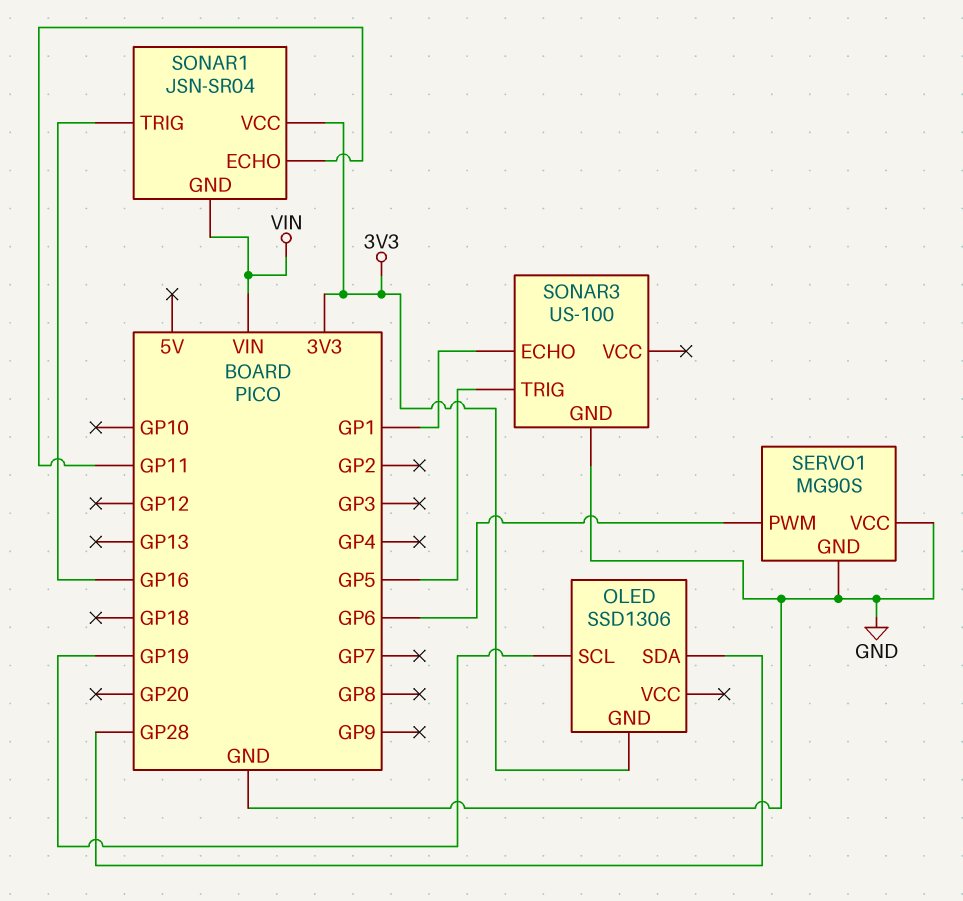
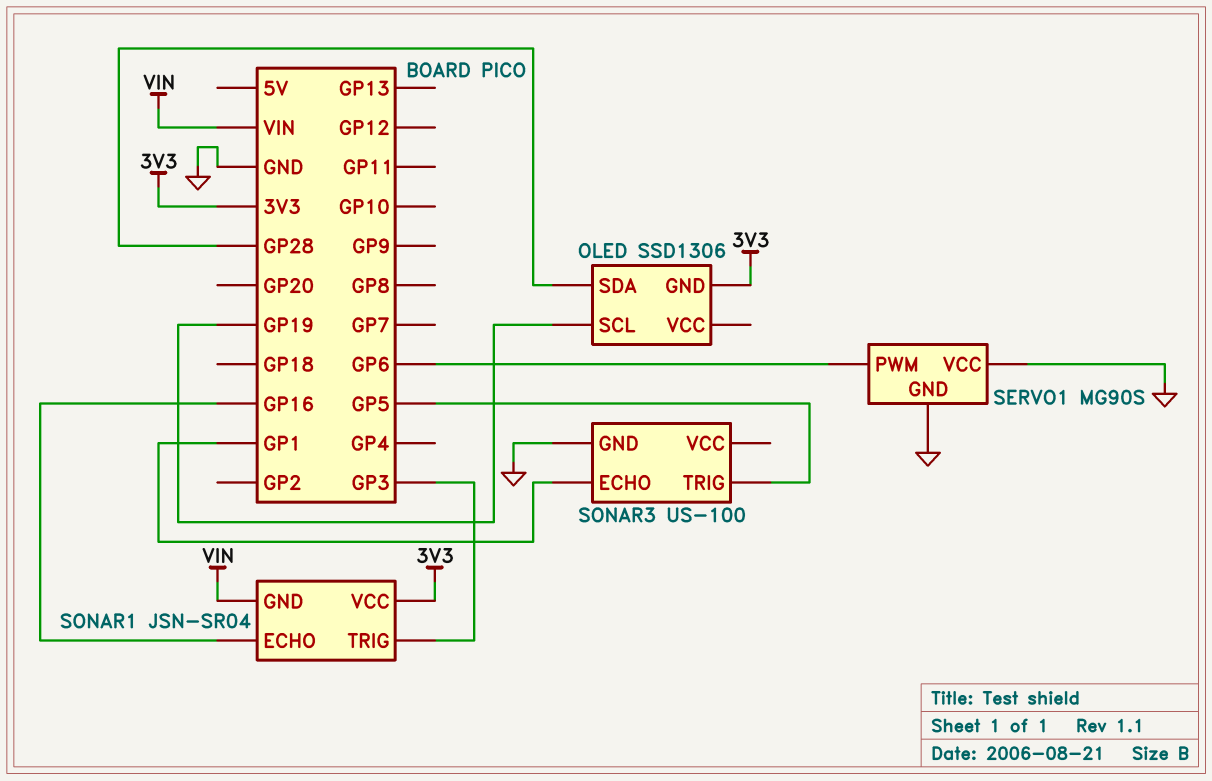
SONAR1 pin ECHO: GP11 -> GP16
SONAR1 pin TRIG: GP16 -> GP3

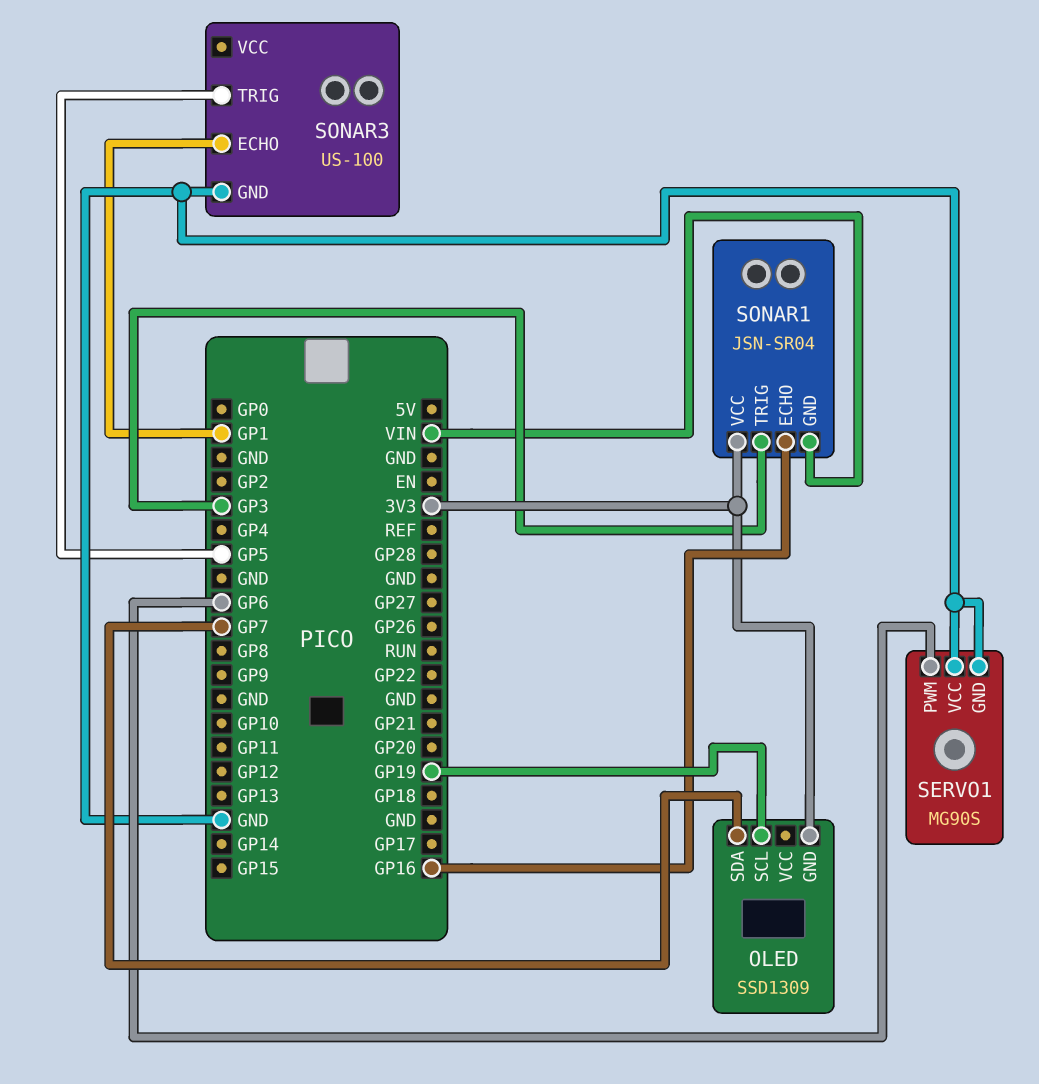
OLED: SSD1306 -> SSD1309
OLED pin SDA: GP28 -> GP7

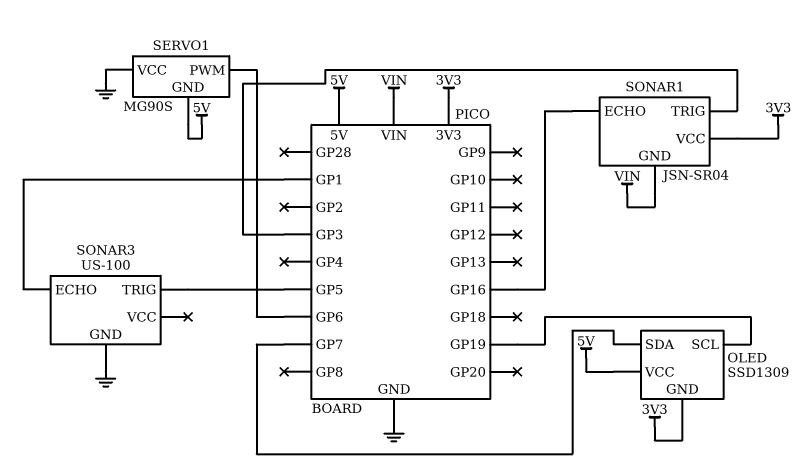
OLED pin VCC: none -> 5V
SERVO1 pin GND: GND -> 5V

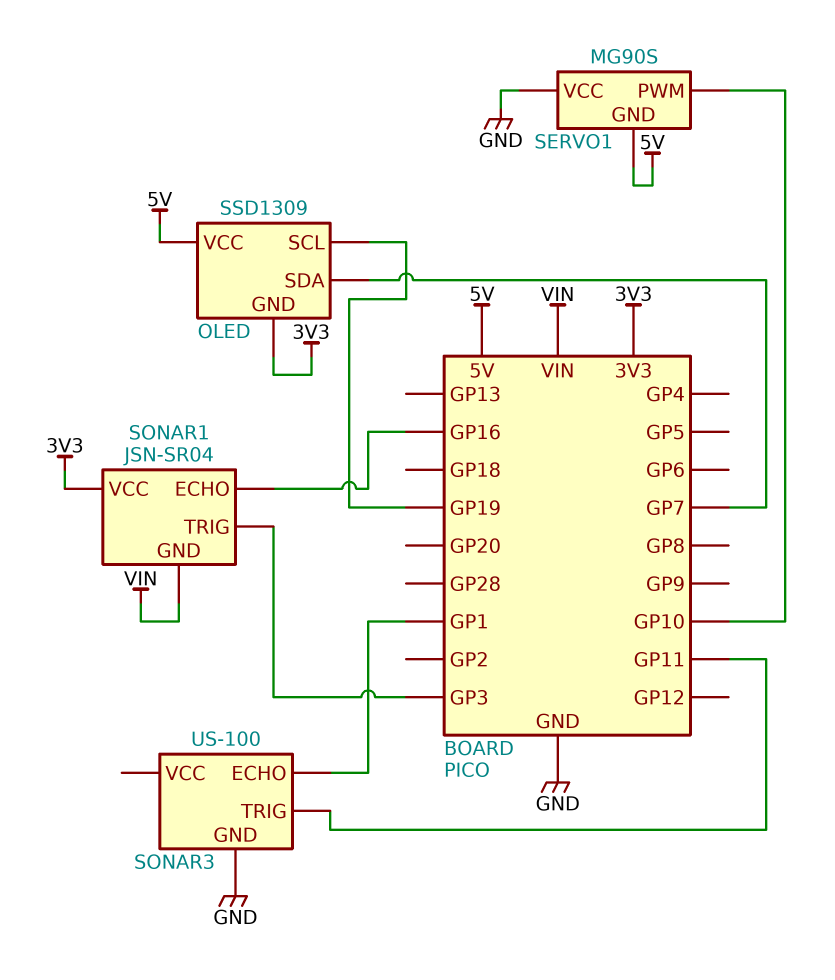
SERVO1 pin PWM: GP6 -> GP10
SONAR3 pin TRIG: GP5 -> GP11

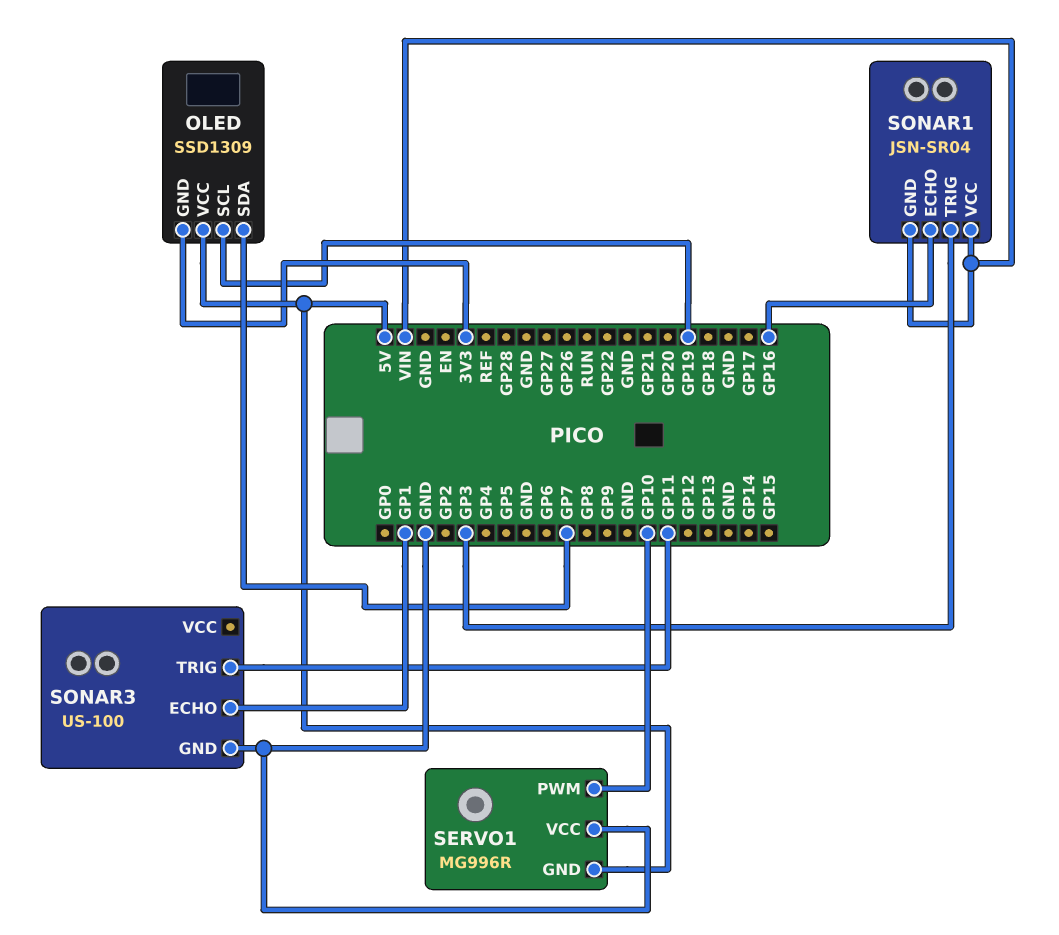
SERVO1: MG90S -> MG996R
SONAR1 pin VCC: 3V3 -> VIN

